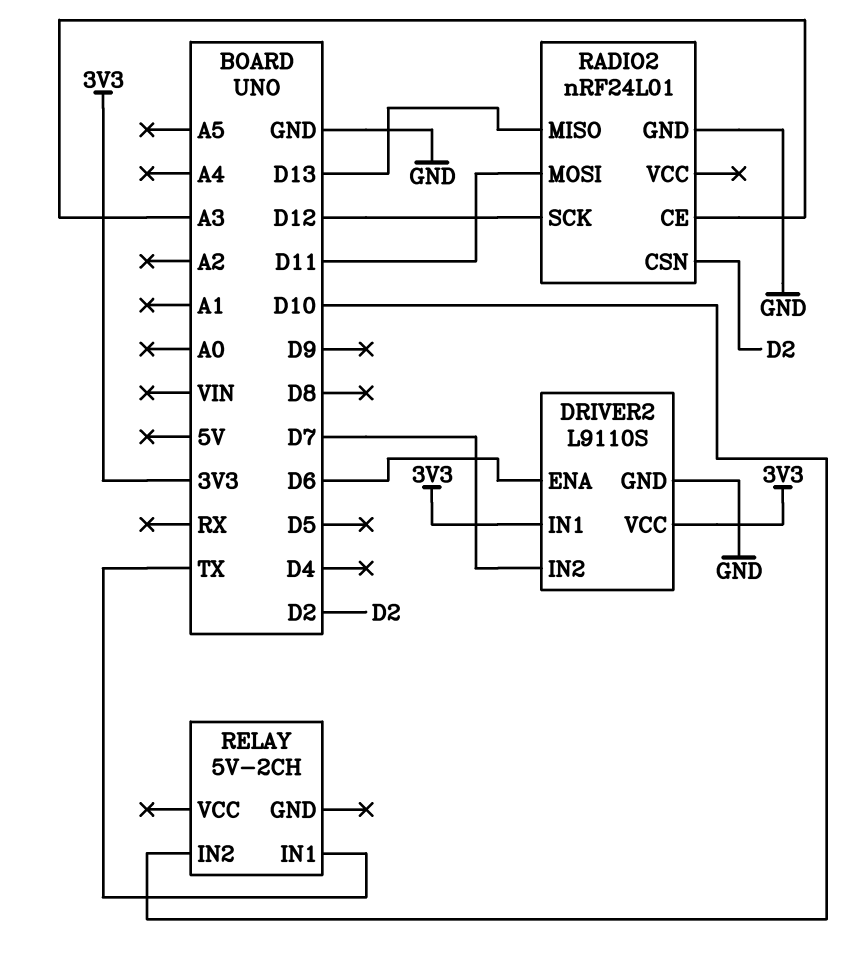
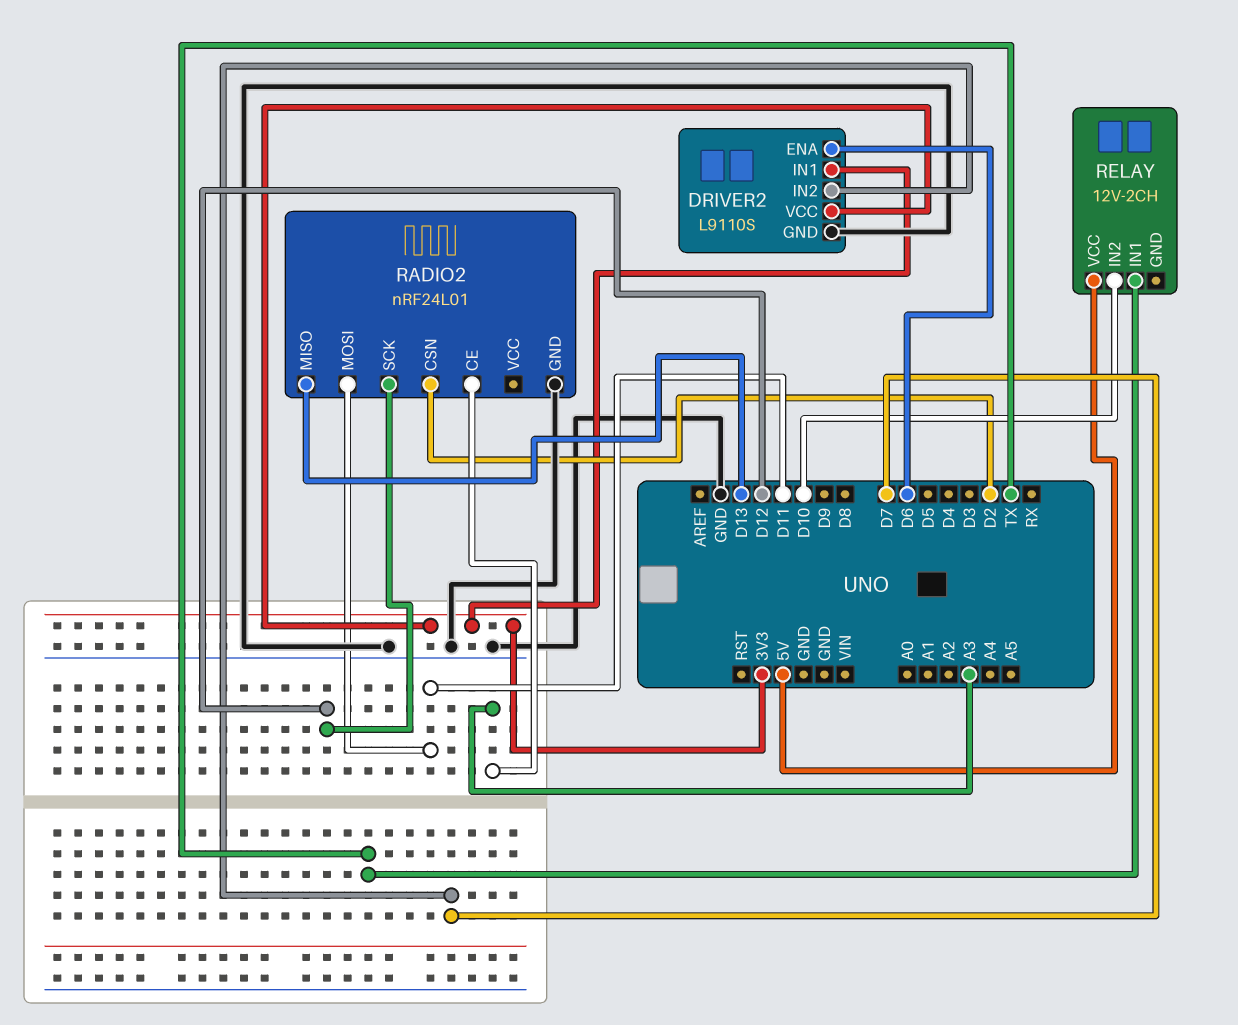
RELAY: 5V-2CH -> 12V-2CH
RELAY pin VCC: none -> 5V

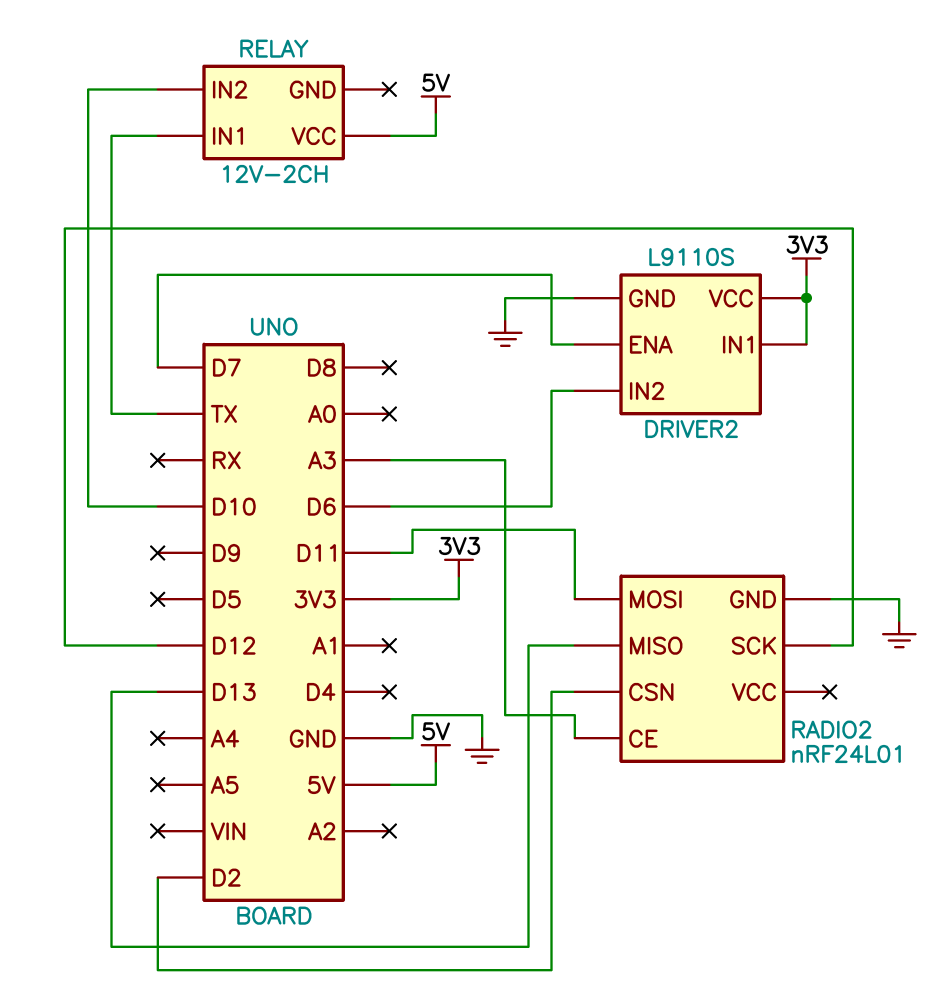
DRIVER2 pin ENA: D6 -> D7
DRIVER2 pin IN2: D7 -> D6

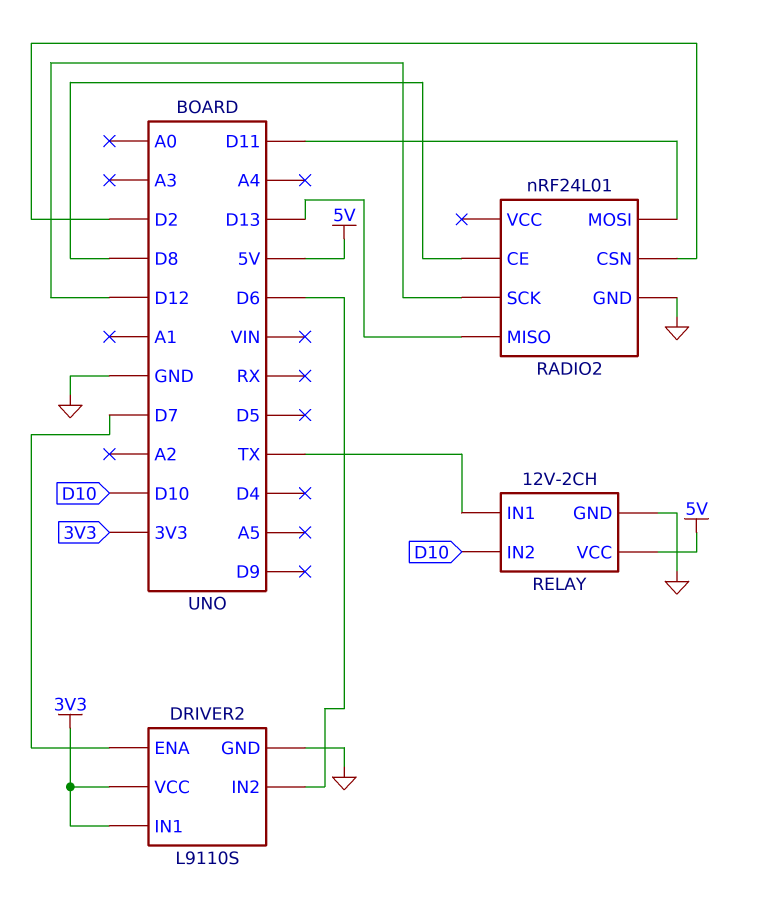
RADIO2 pin CE: A3 -> D8
RELAY pin GND: none -> GND

